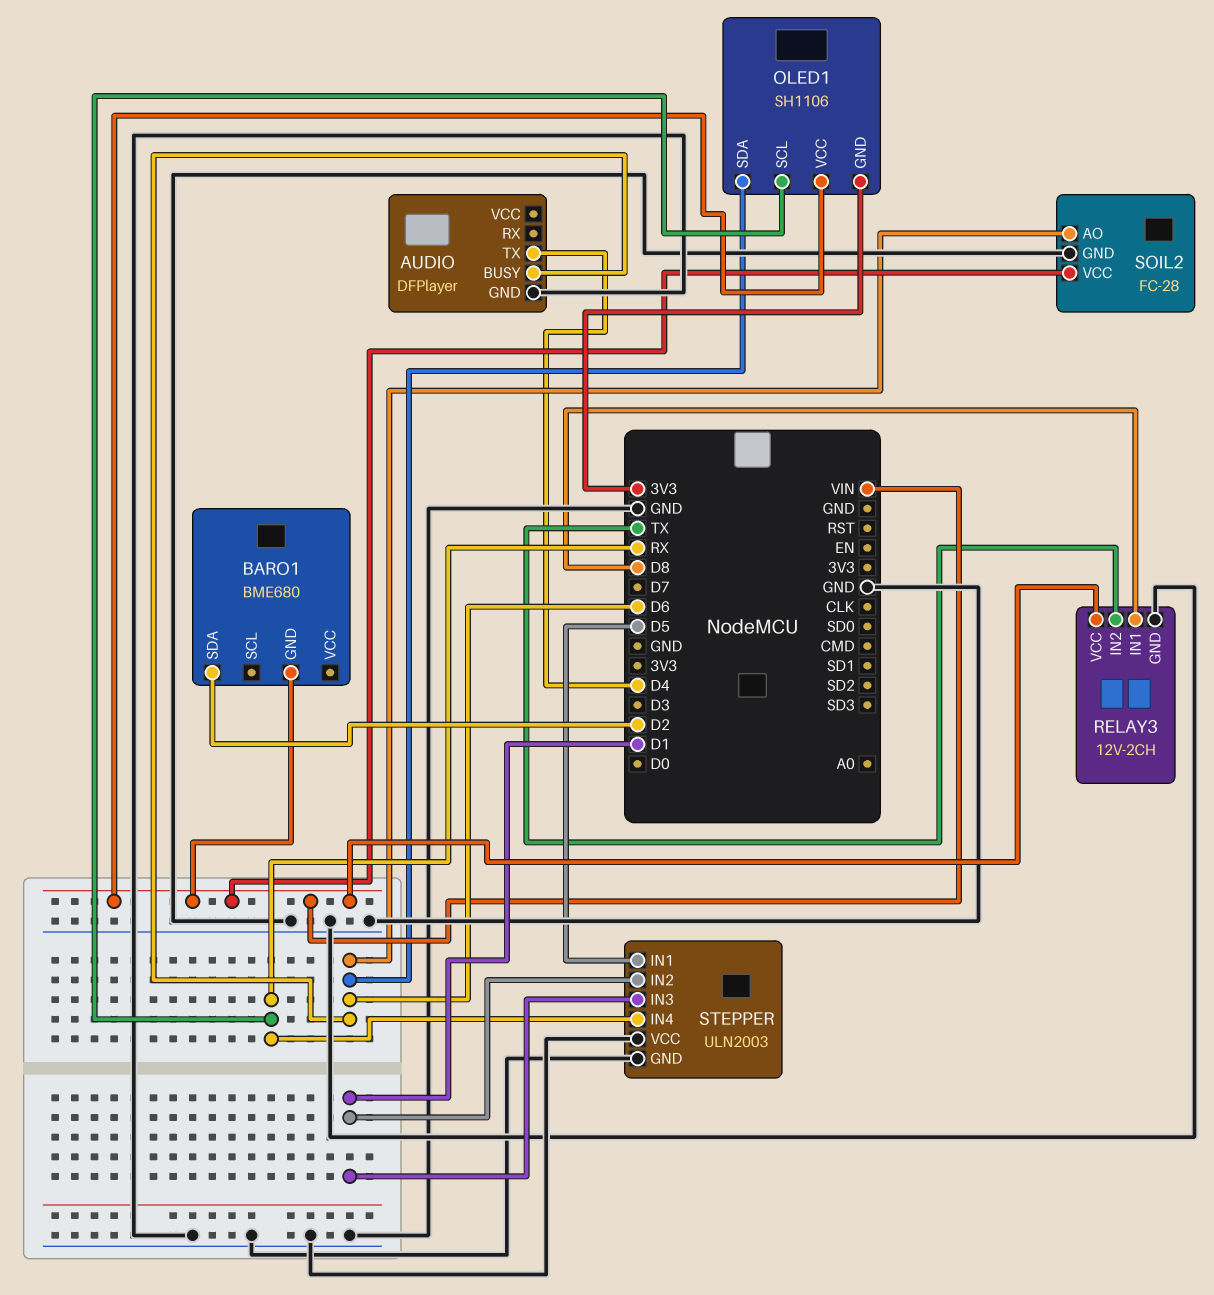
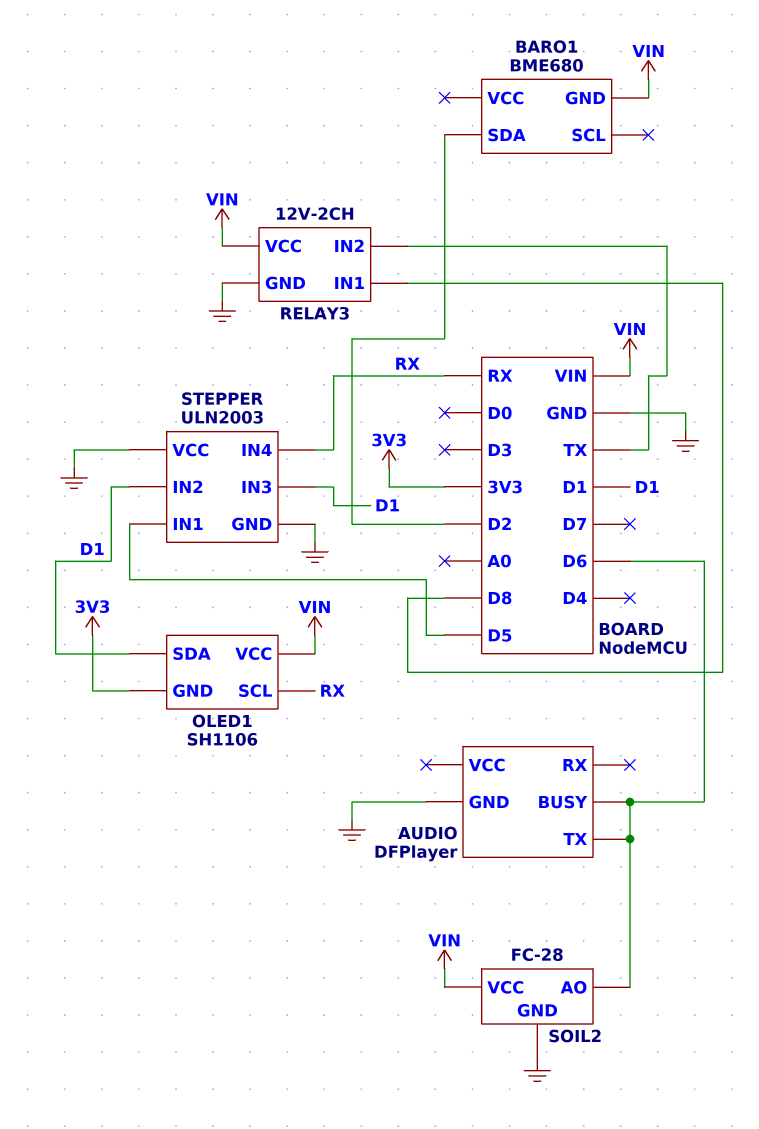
AUDIO pin TX: D4 -> D6
OLED1 pin SDA: D6 -> D1

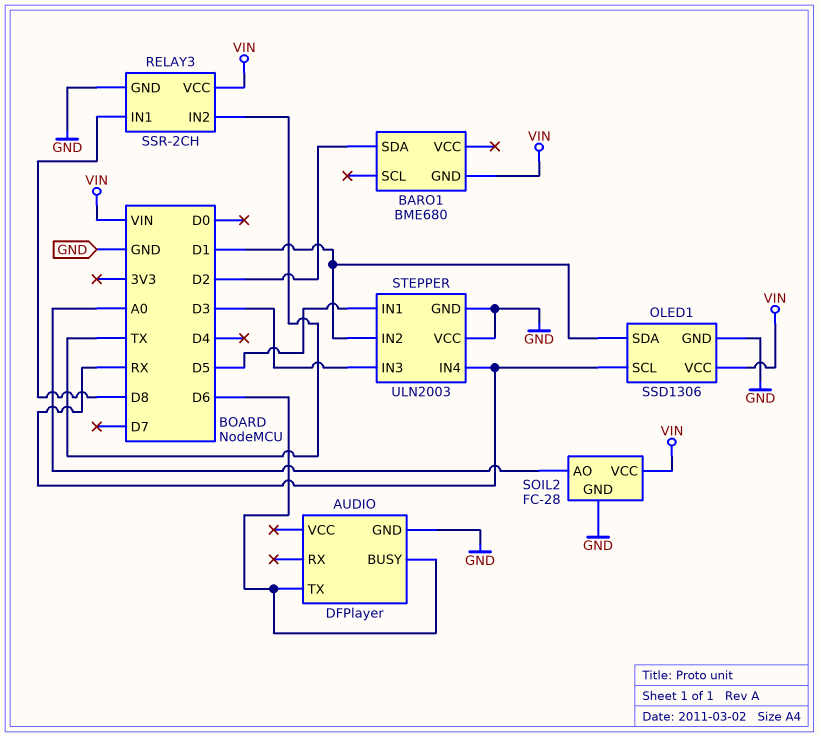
OLED1: SH1106 -> SSD1306
OLED1 pin GND: 3V3 -> GND
RELAY3: 12V-2CH -> SSR-2CH
SOIL2 pin AO: D6 -> A0
STEPPER pin IN3: D1 -> D3

